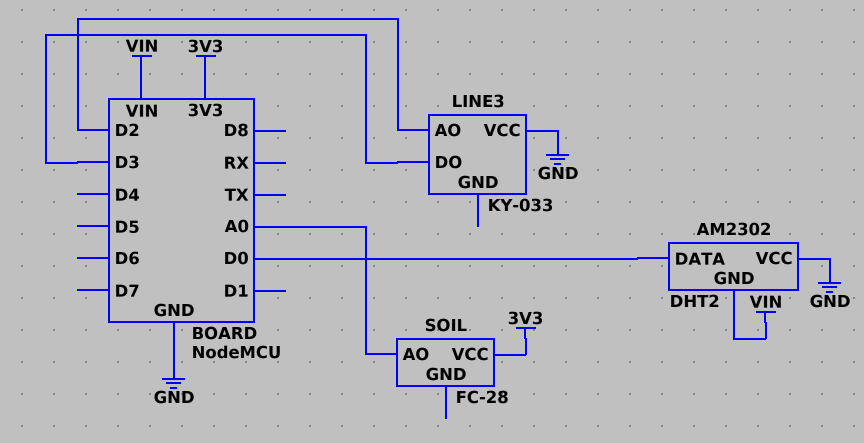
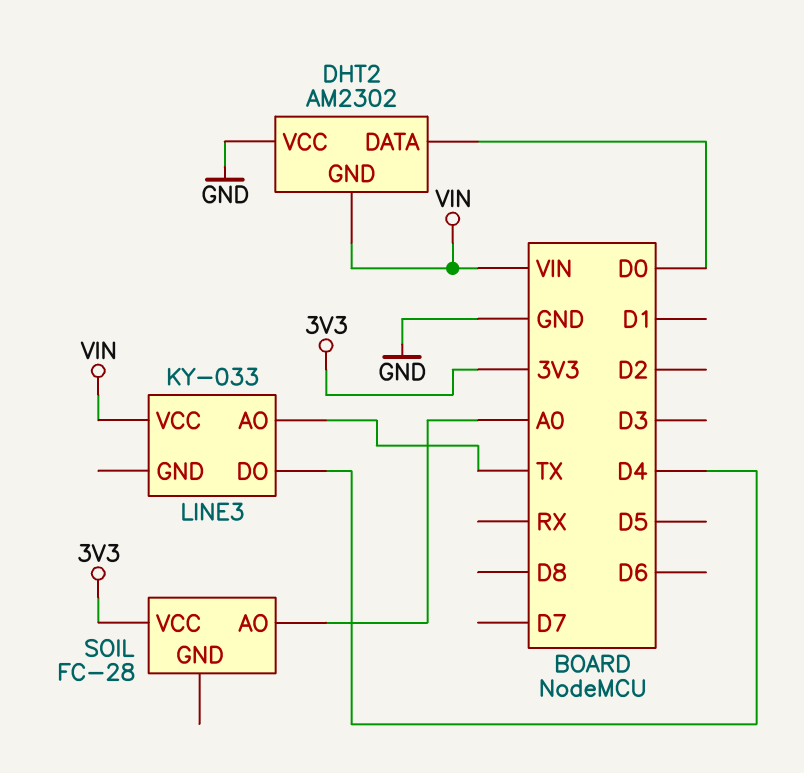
LINE3 pin AO: D2 -> TX
LINE3 pin DO: D3 -> D4
LINE3 pin VCC: GND -> VIN

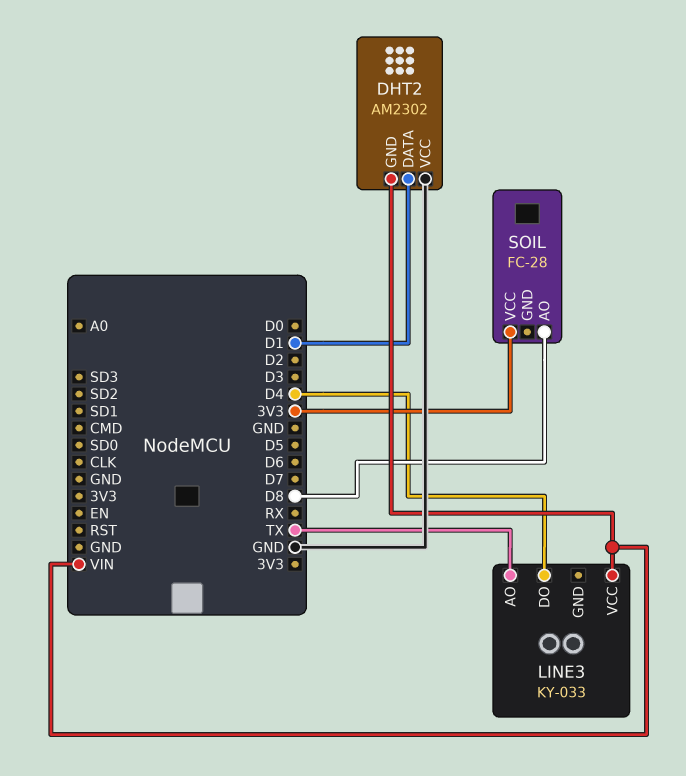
DHT2 pin DATA: D0 -> D1
SOIL pin AO: A0 -> D8

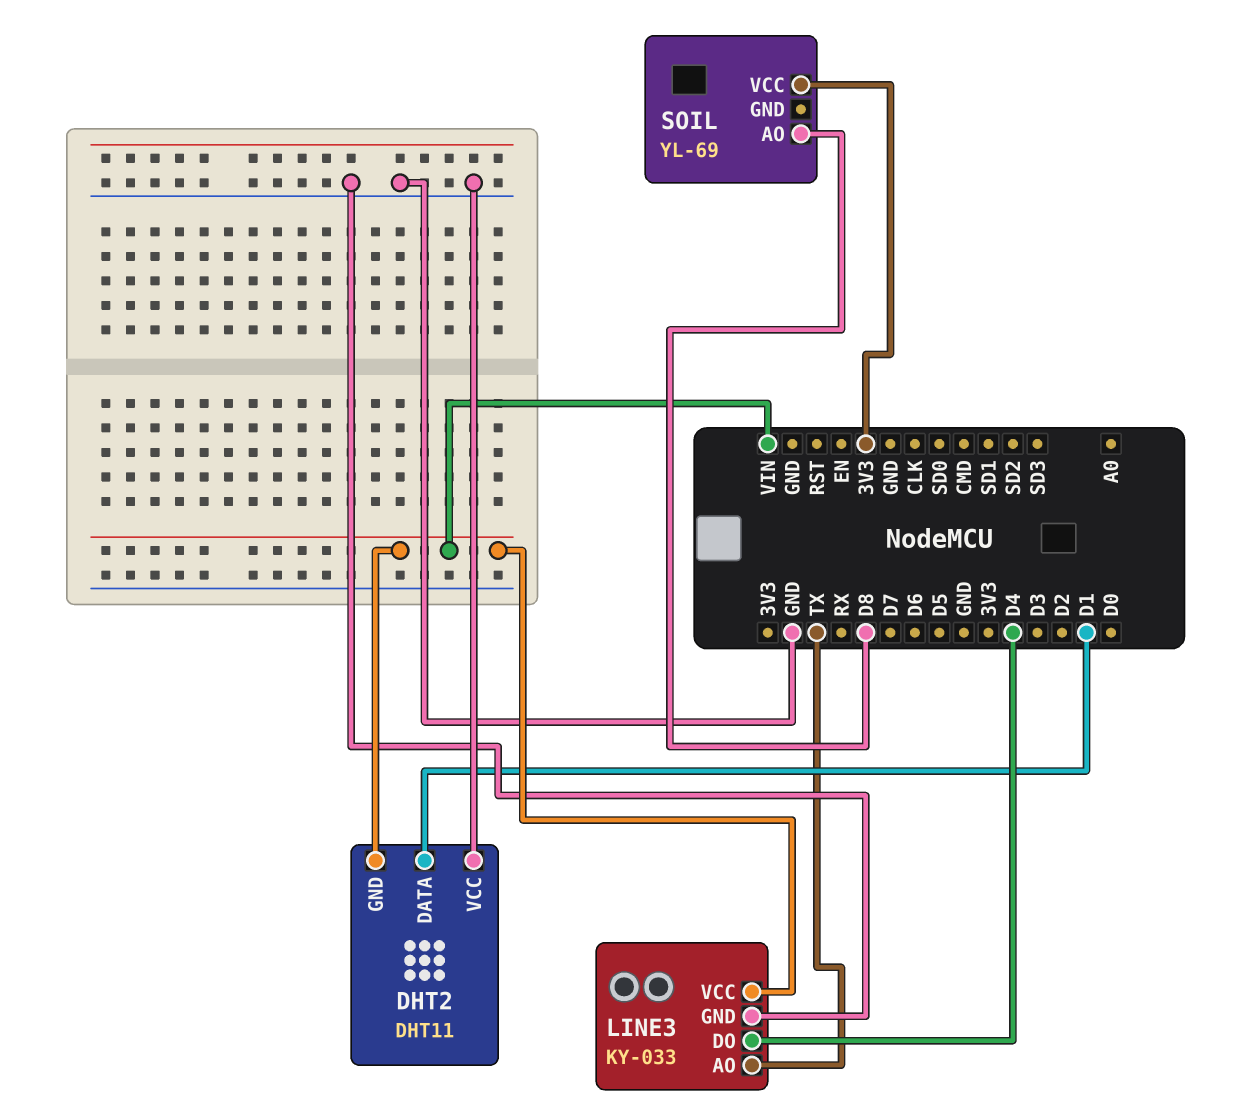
DHT2: AM2302 -> DHT11
LINE3 pin GND: none -> GND
SOIL: FC-28 -> YL-69

